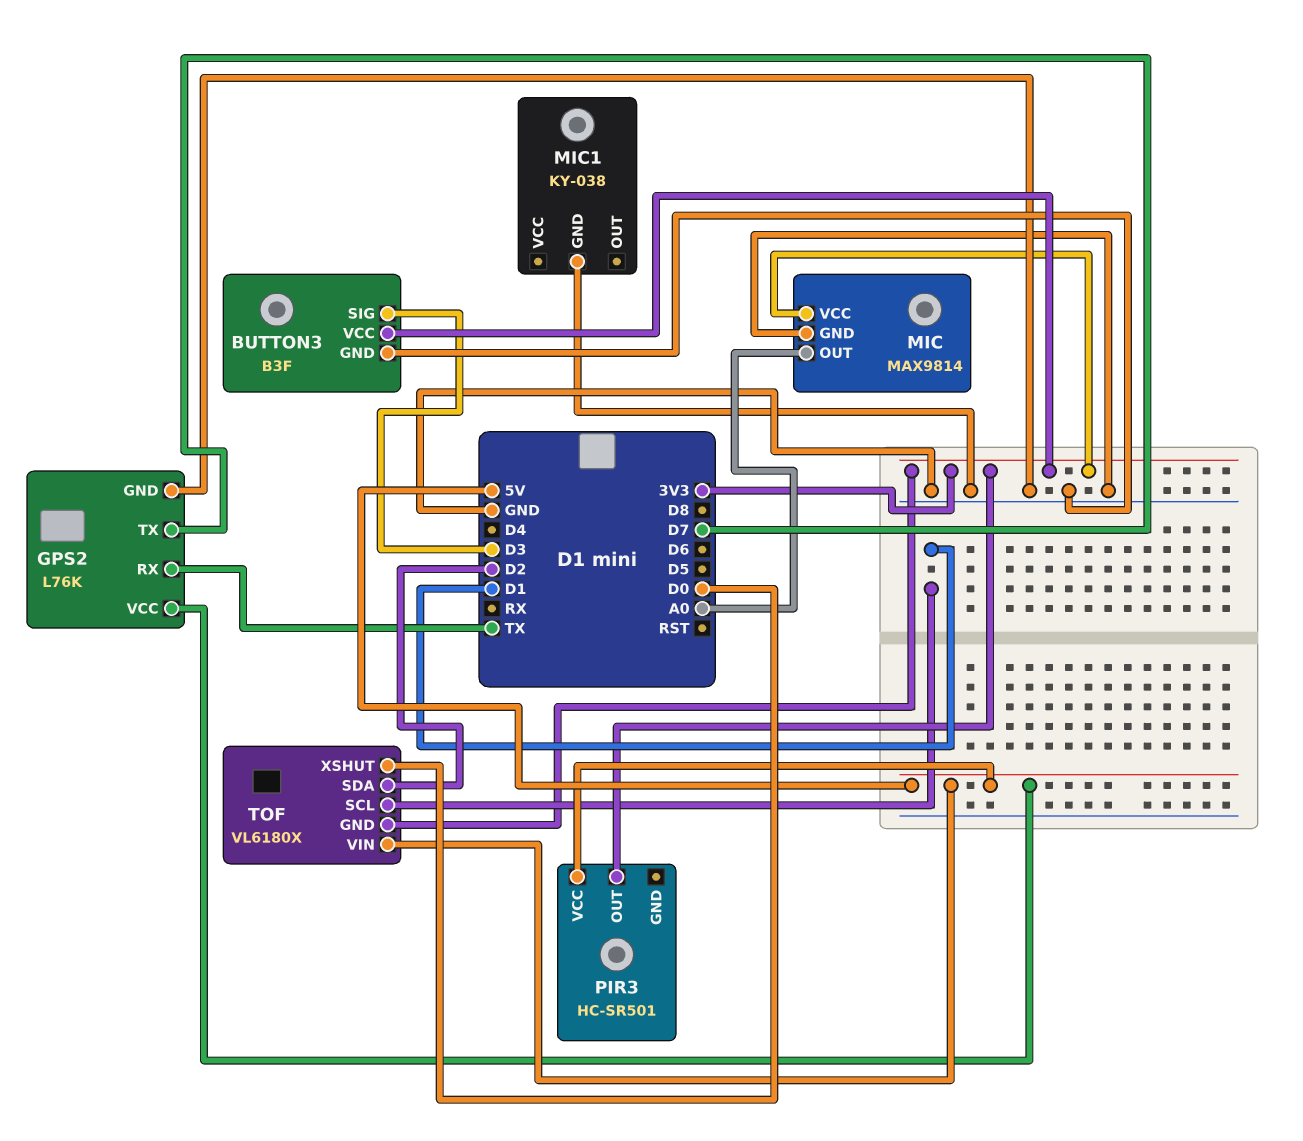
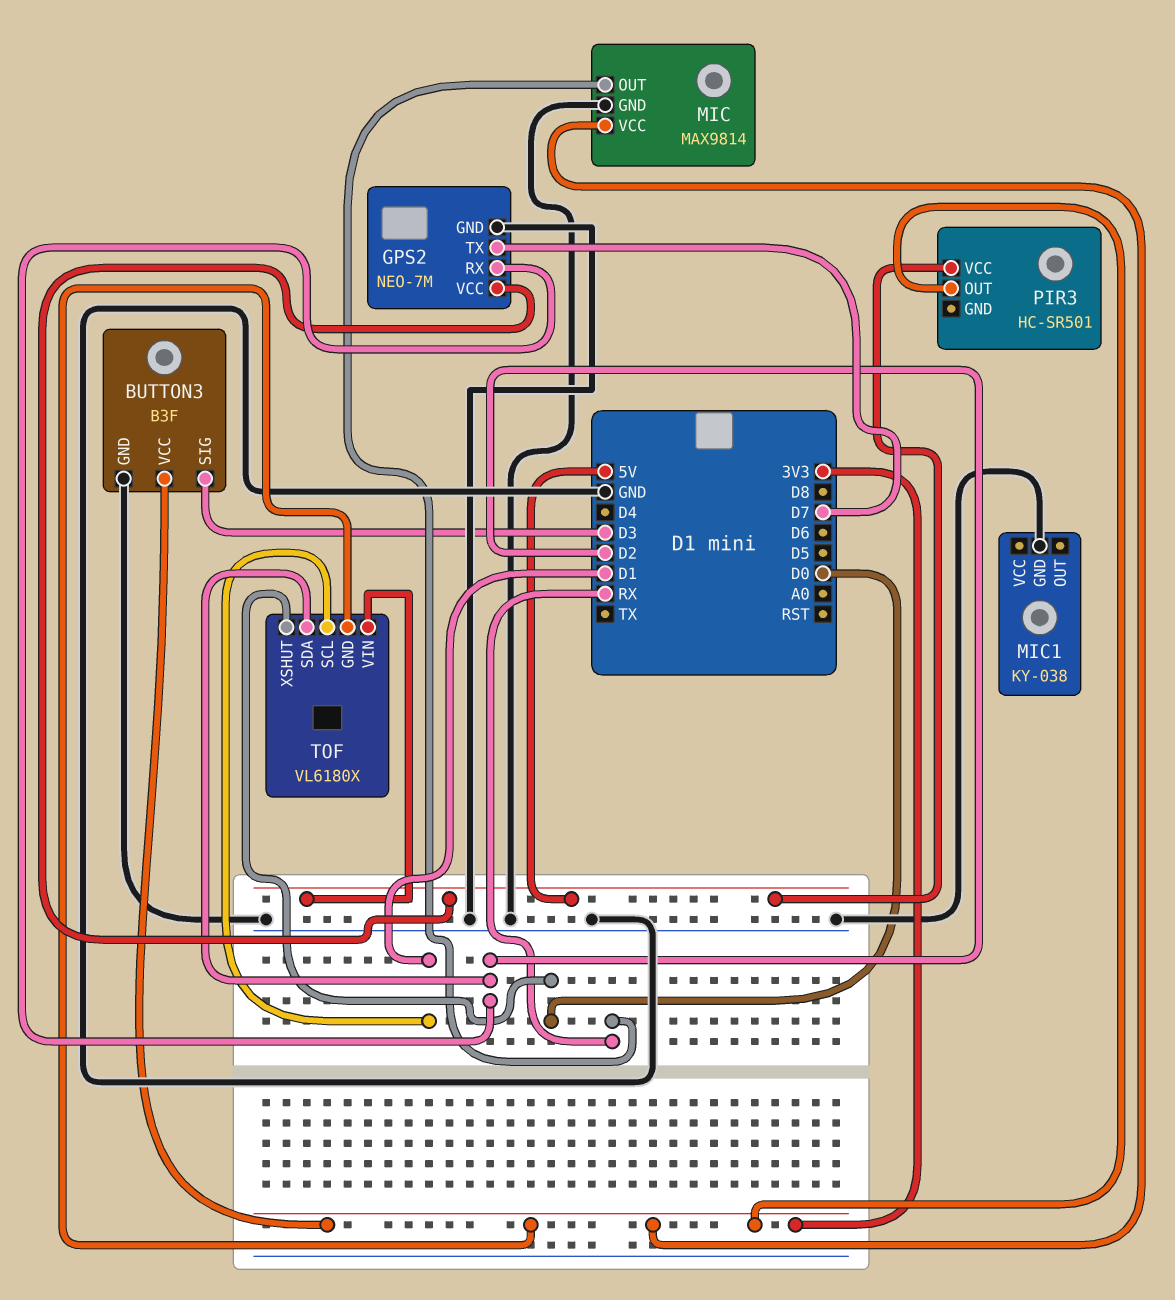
GPS2: L76K -> NEO-7M
GPS2 pin RX: TX -> D2
MIC pin OUT: A0 -> RX

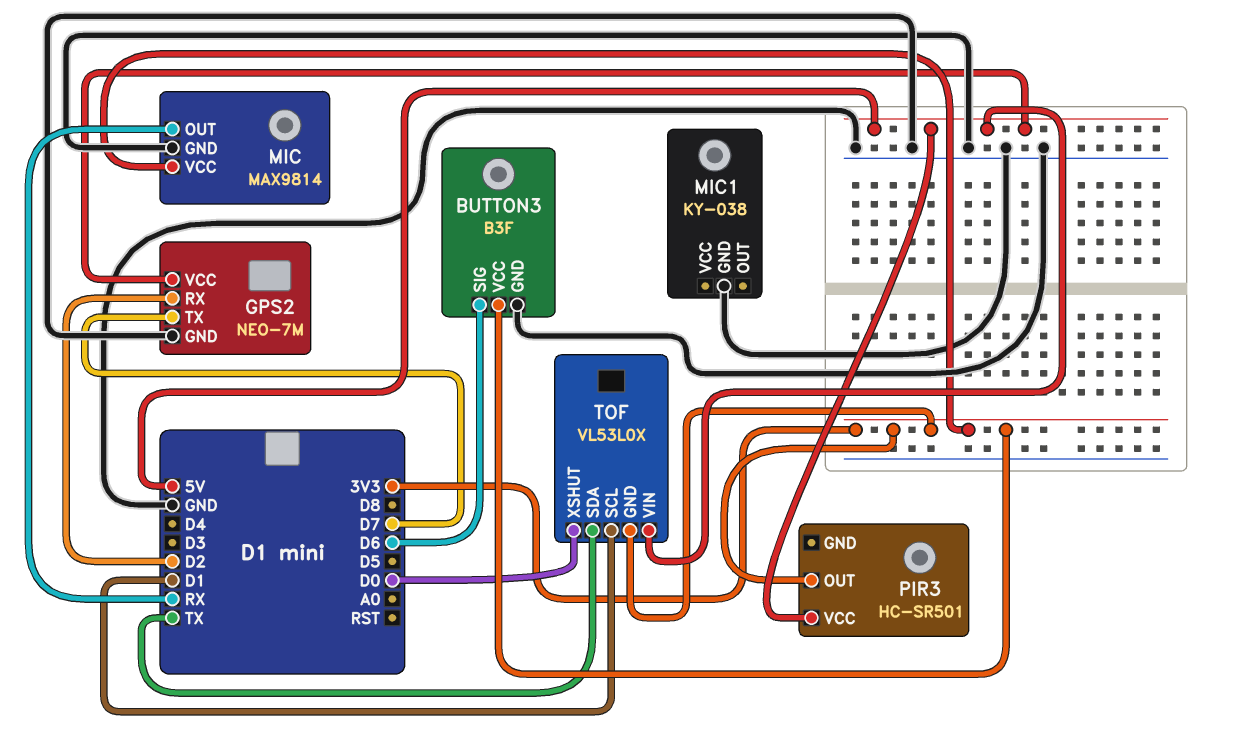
BUTTON3 pin SIG: D3 -> D6
TOF: VL6180X -> VL53L0X
TOF pin SDA: D2 -> TX

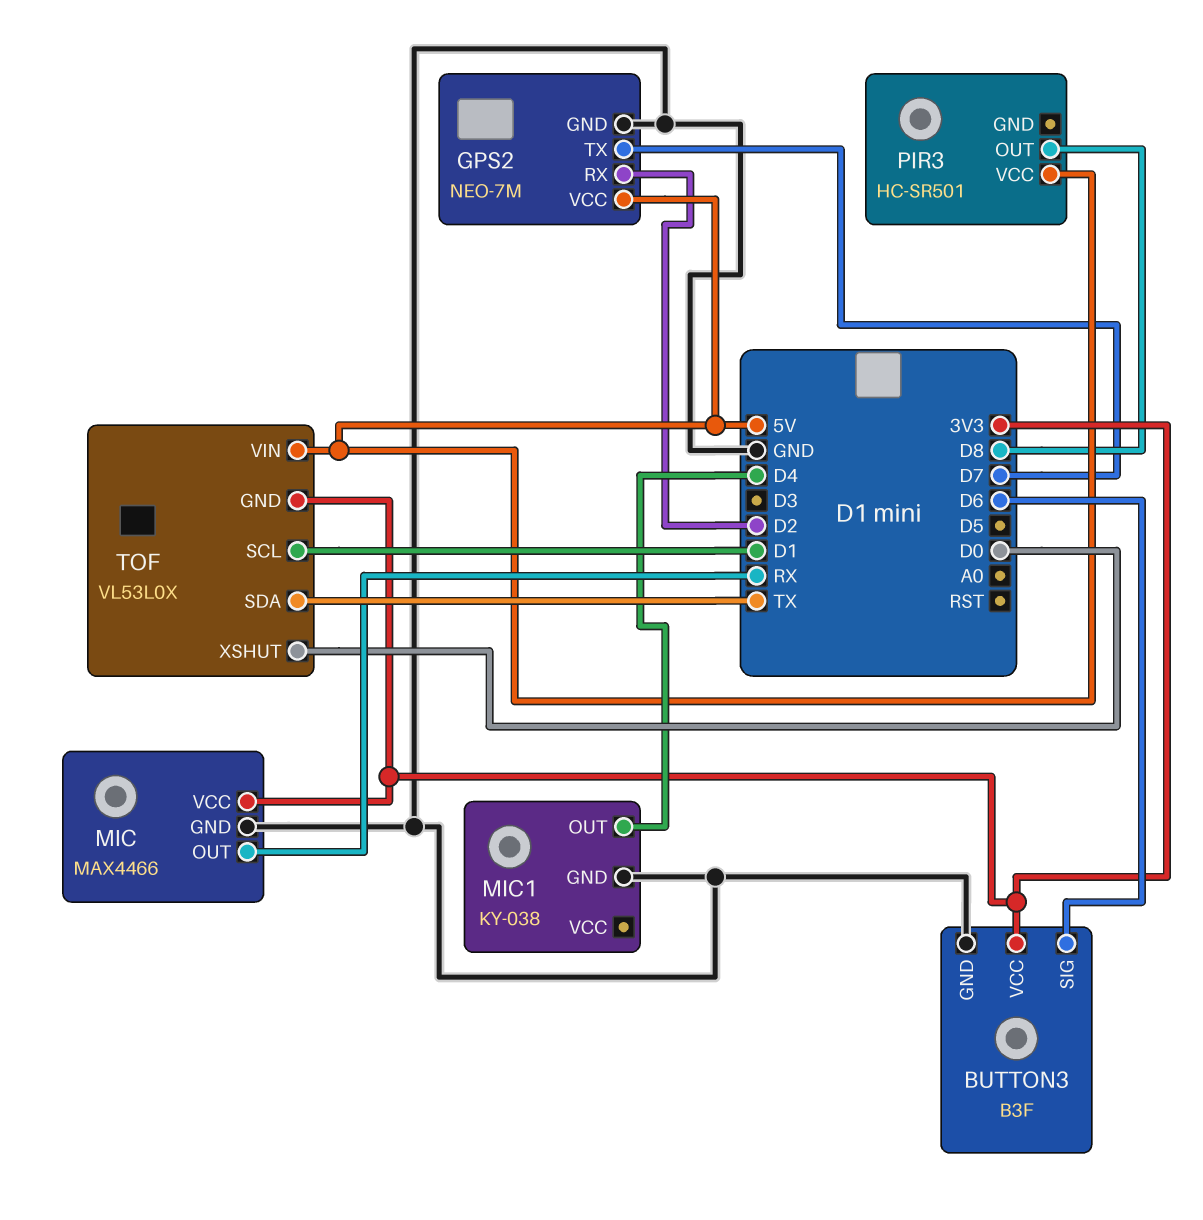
MIC: MAX9814 -> MAX4466
MIC1 pin OUT: none -> D4
PIR3 pin OUT: 3V3 -> D8

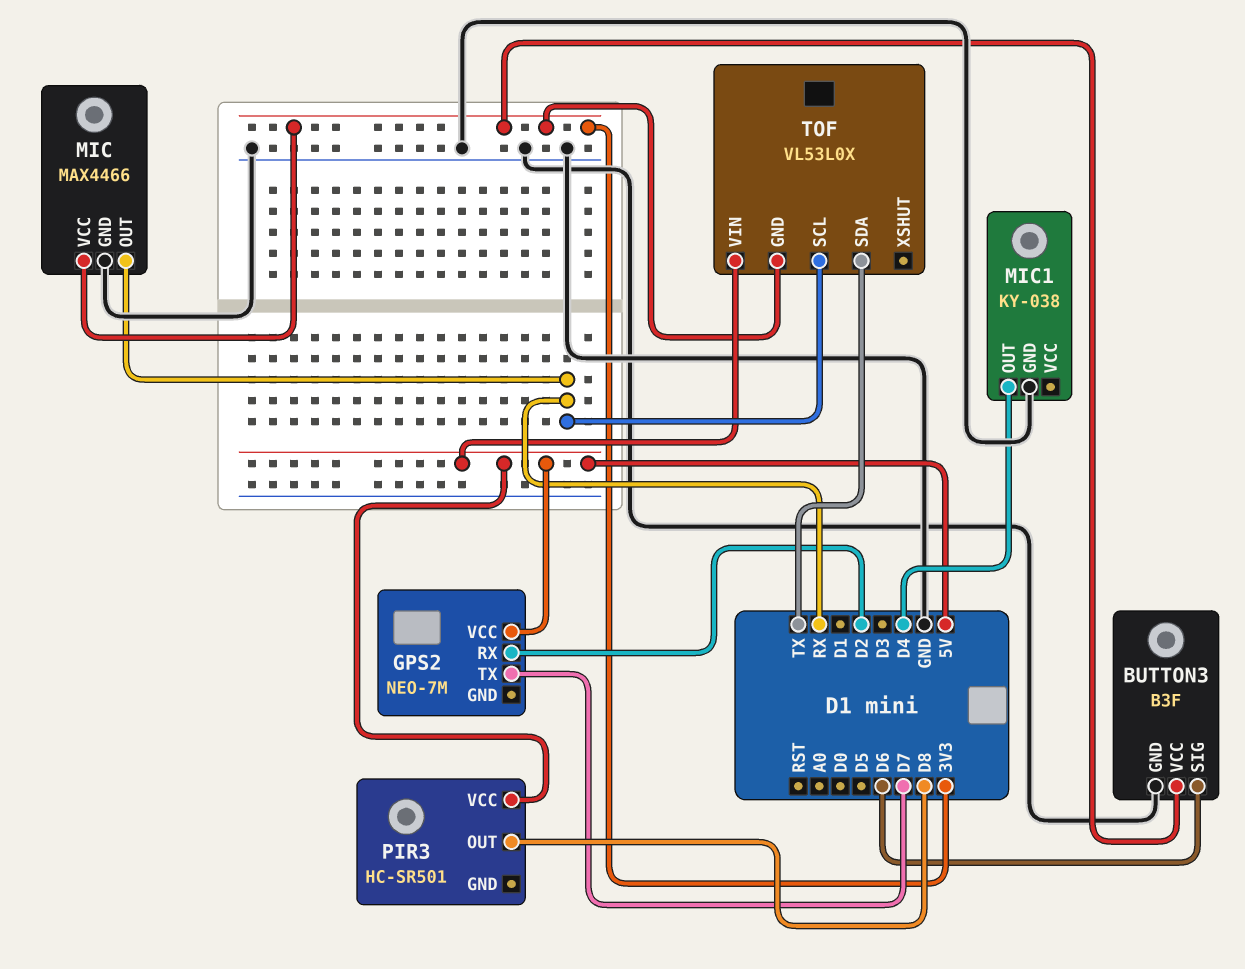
GPS2 pin GND: GND -> none
TOF pin SCL: D1 -> RX
TOF pin XSHUT: D0 -> none

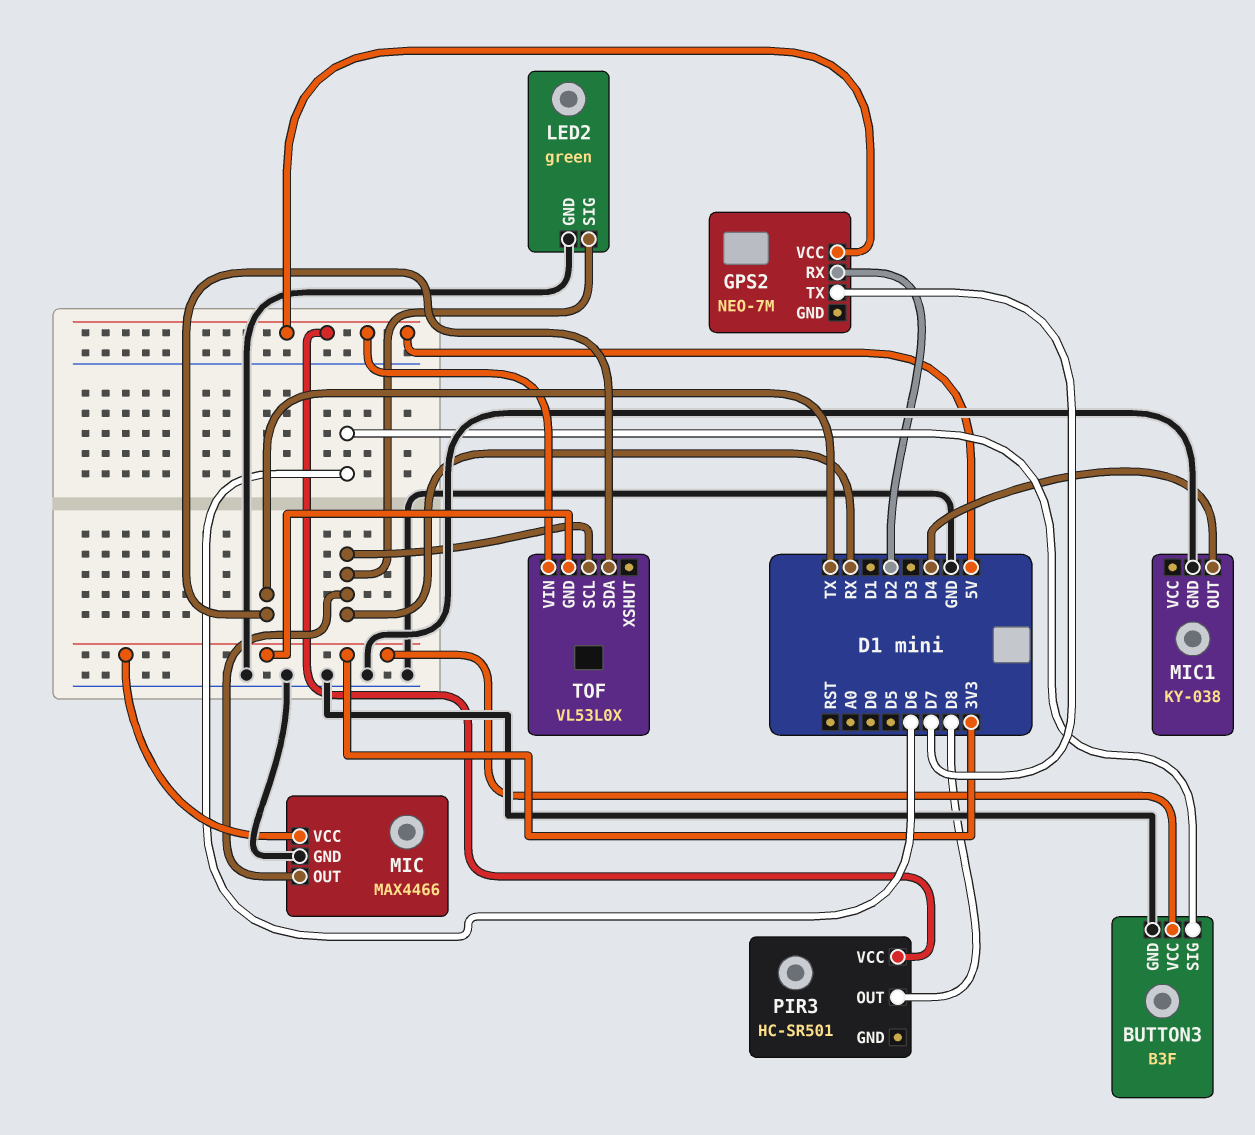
LED2: none -> green
LED2 pin GND: none -> GND
LED2 pin SIG: none -> RX

